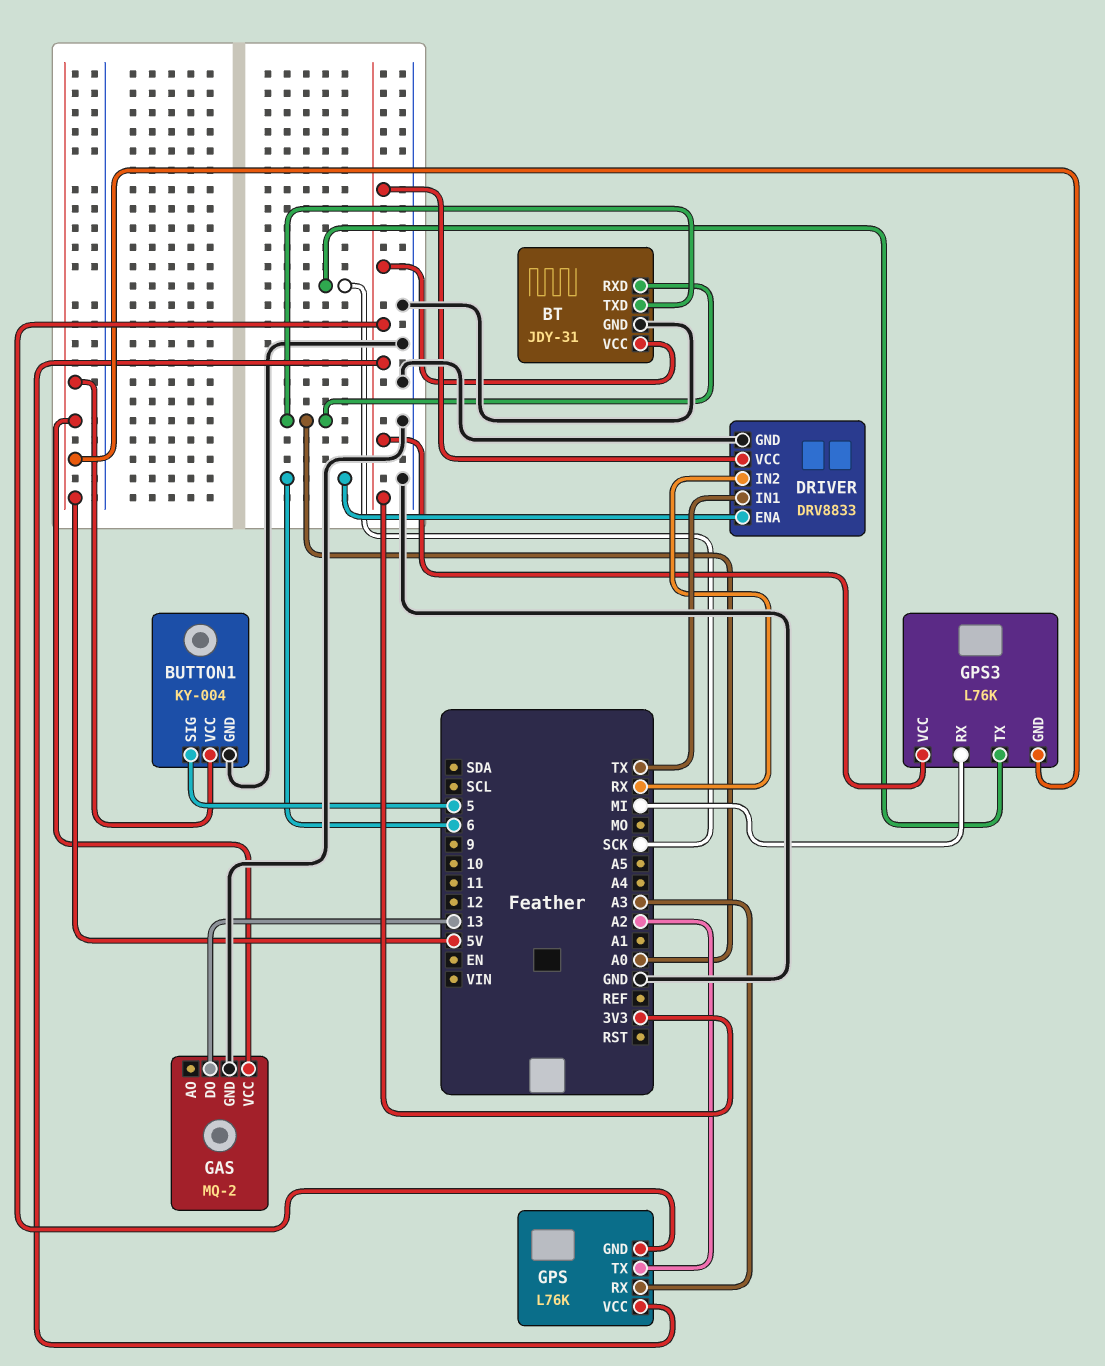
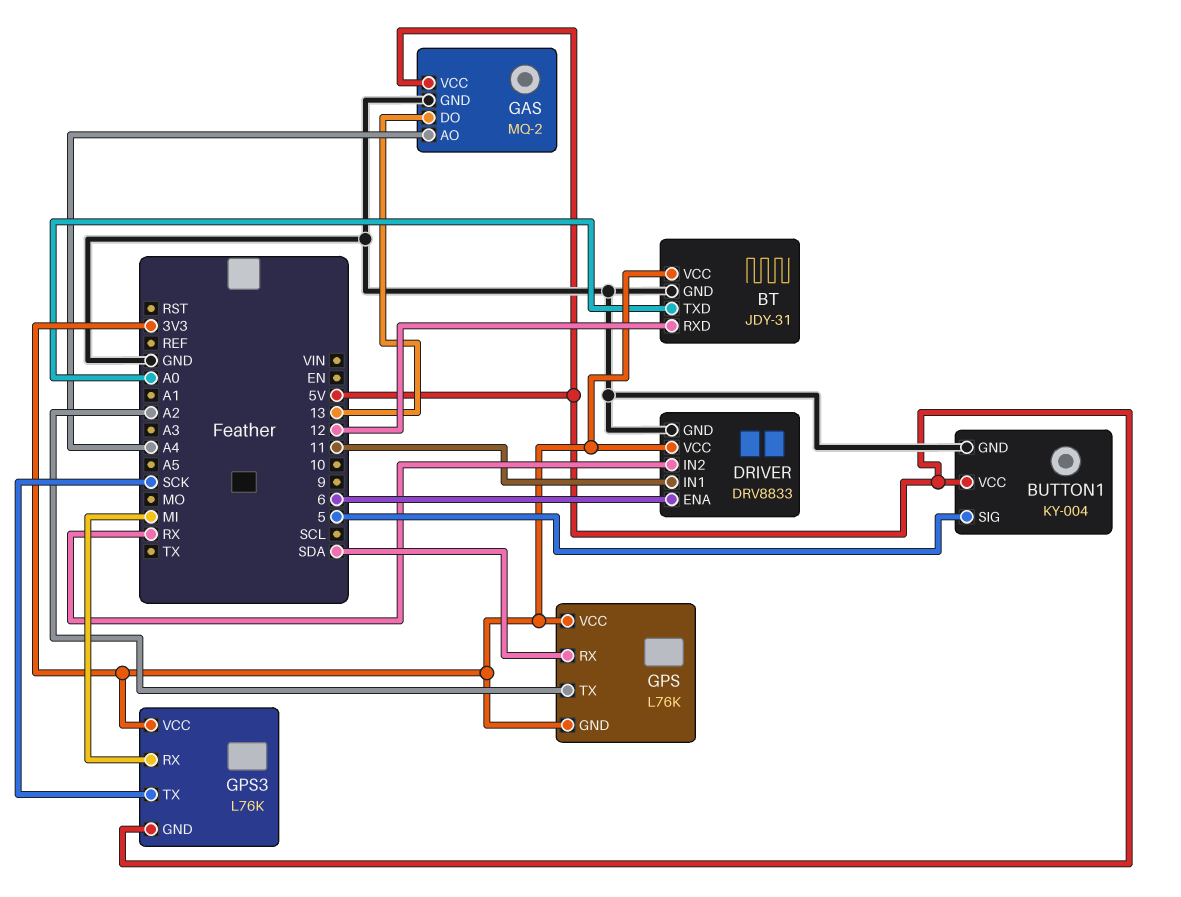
BT pin RXD: A0 -> 12
DRIVER pin IN1: TX -> 11
GAS pin AO: none -> A4
GPS pin RX: A3 -> SDA

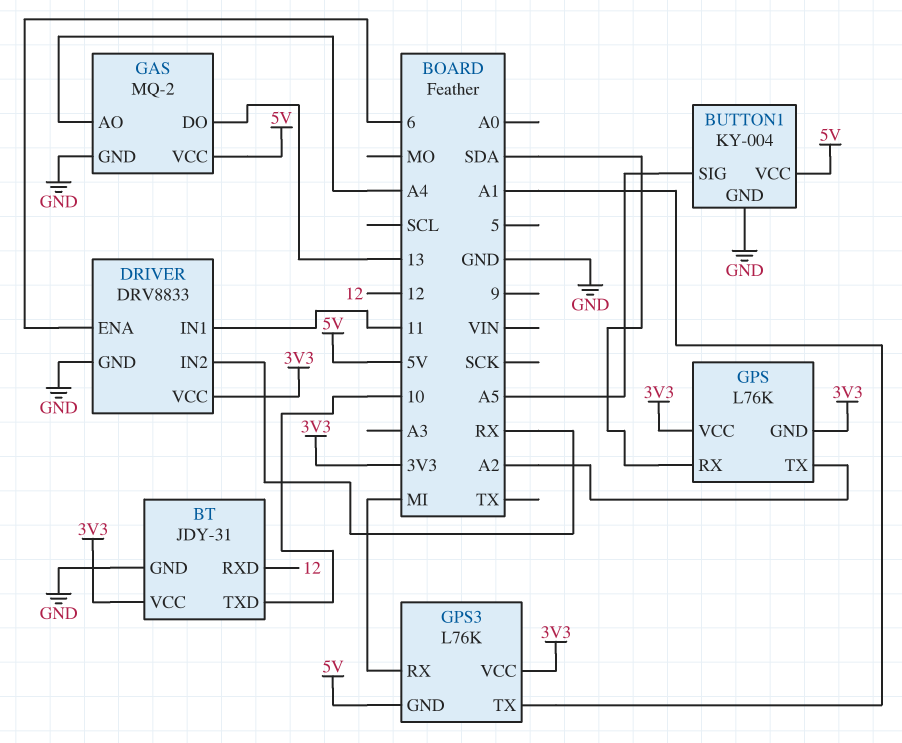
BT pin TXD: A0 -> 10
BUTTON1 pin SIG: 5 -> A5
GPS3 pin TX: SCK -> A1

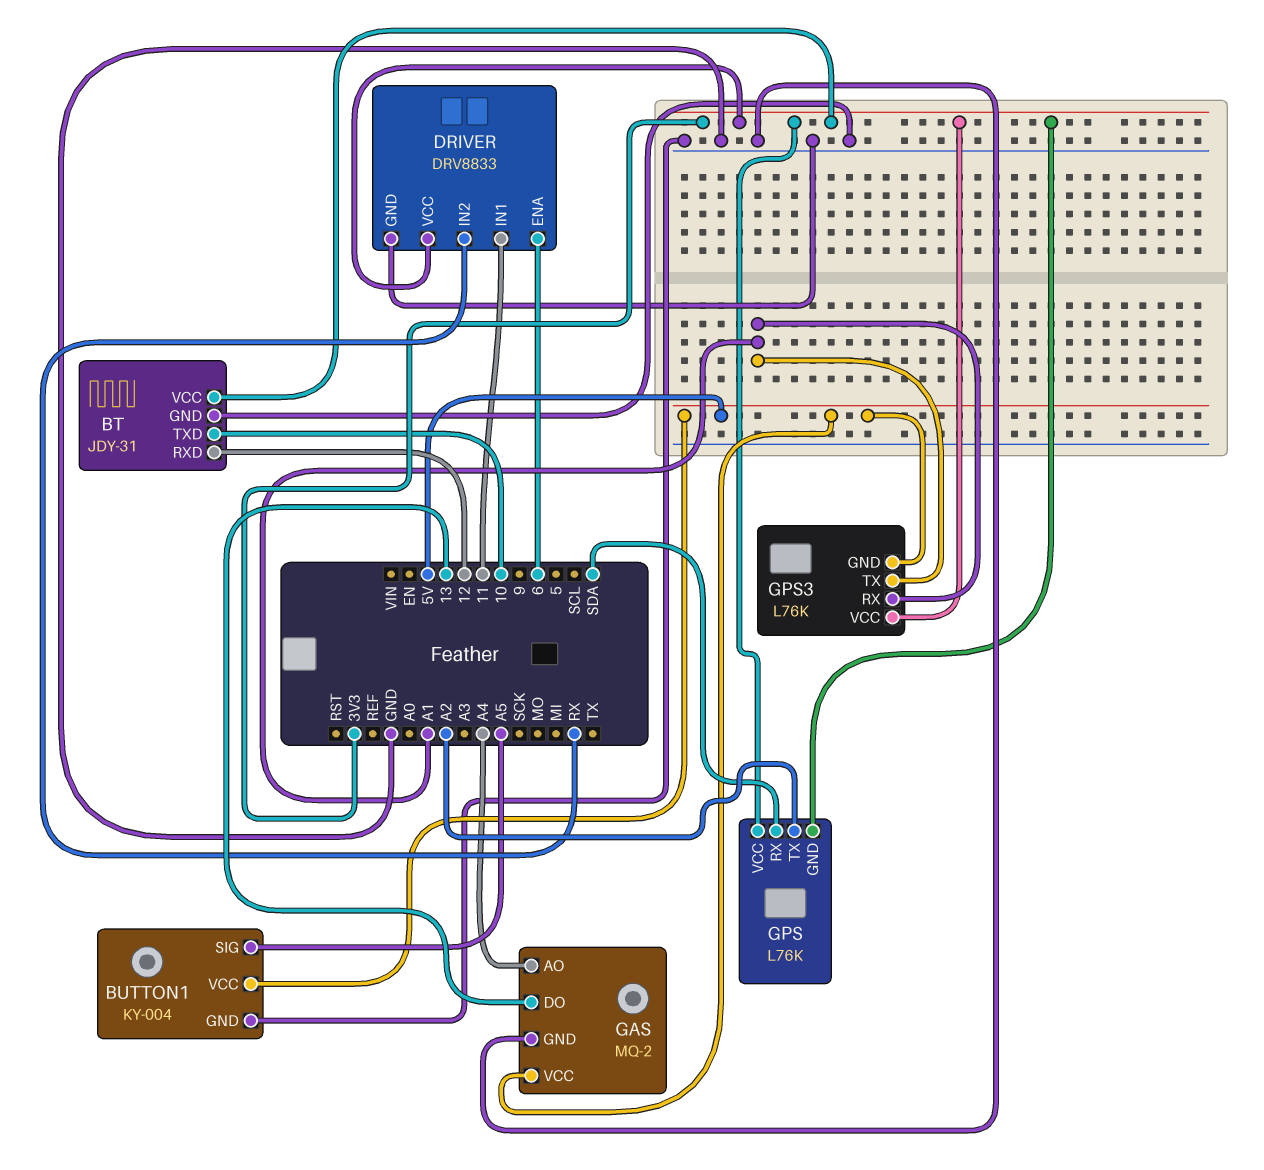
GPS3 pin RX: MI -> A1

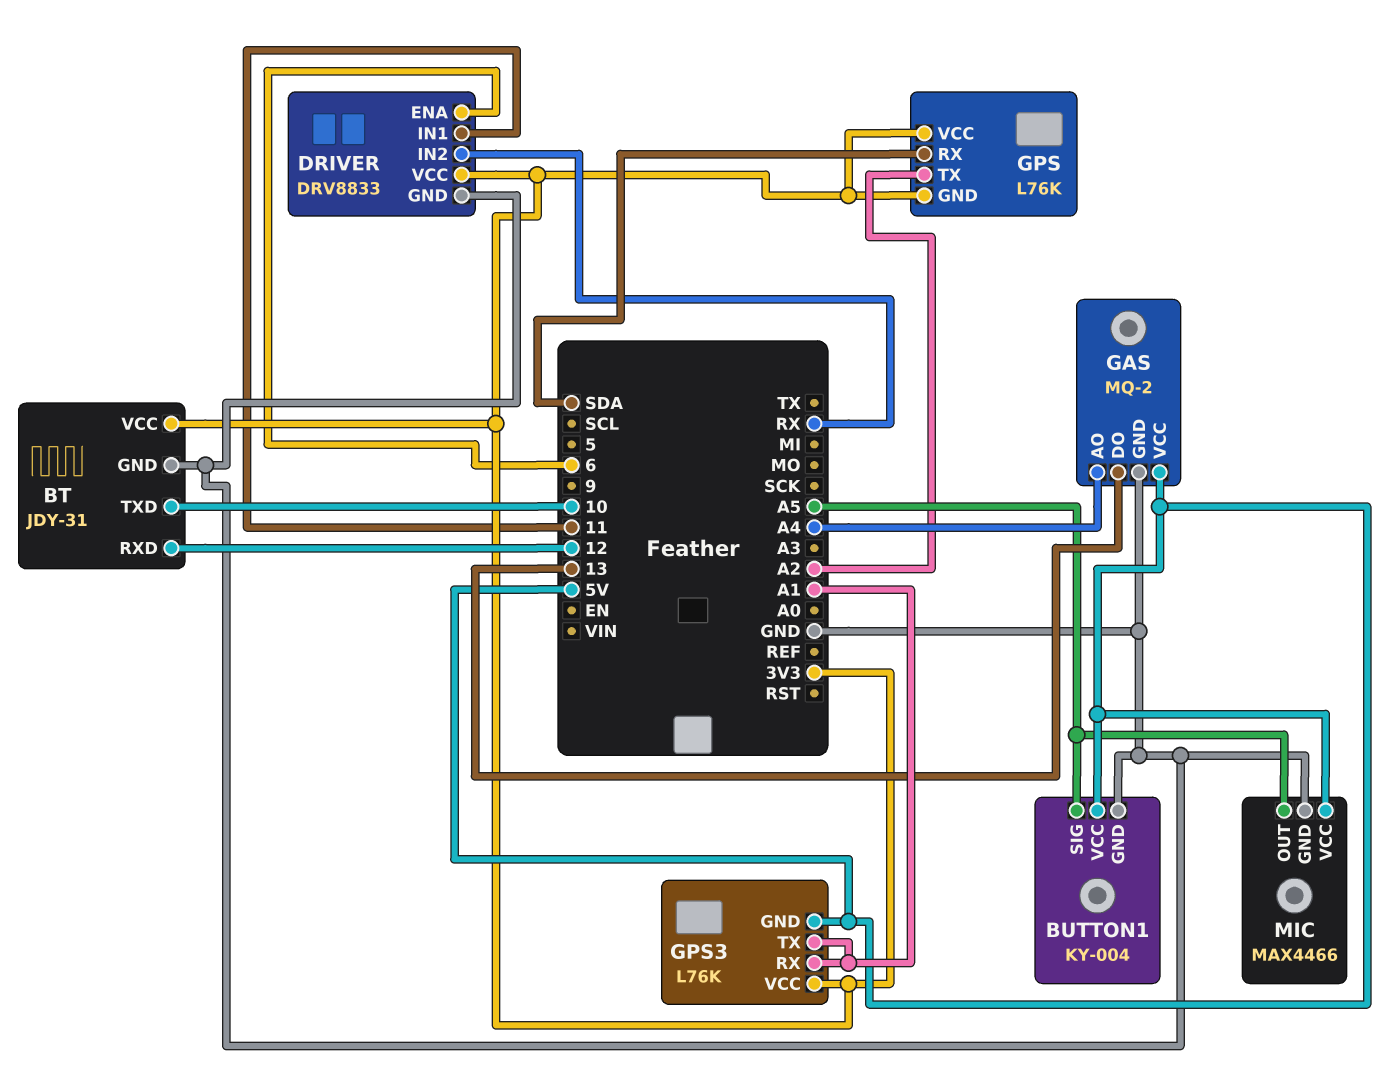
MIC: none -> MAX4466
MIC pin GND: none -> GND
MIC pin OUT: none -> A5
MIC pin VCC: none -> 5V

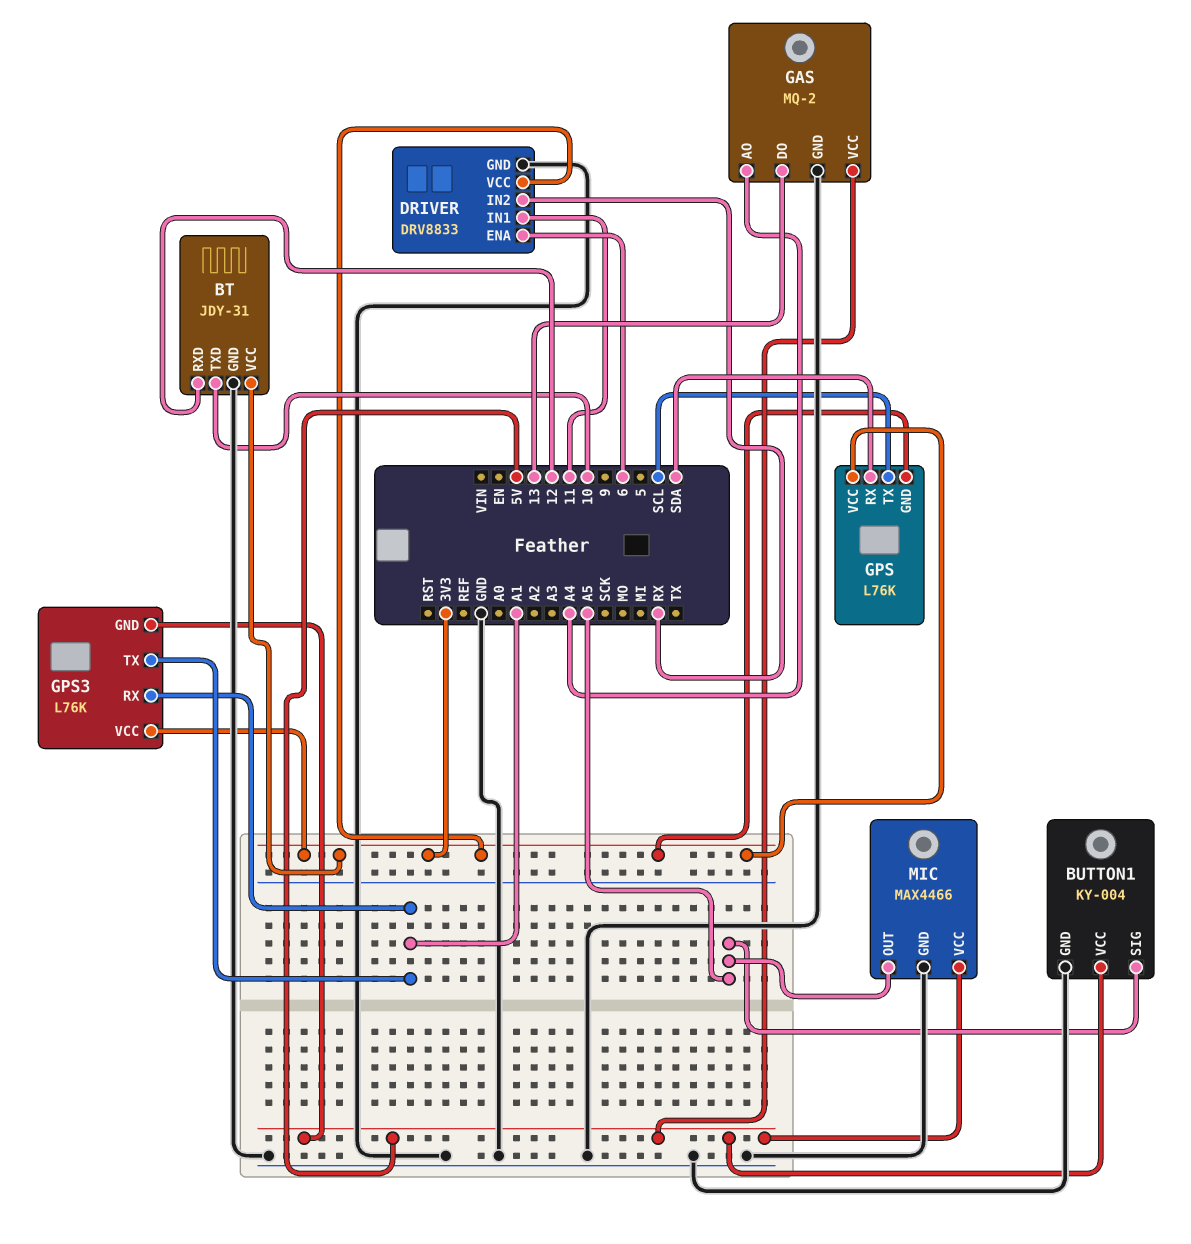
GPS pin TX: A2 -> SCL

